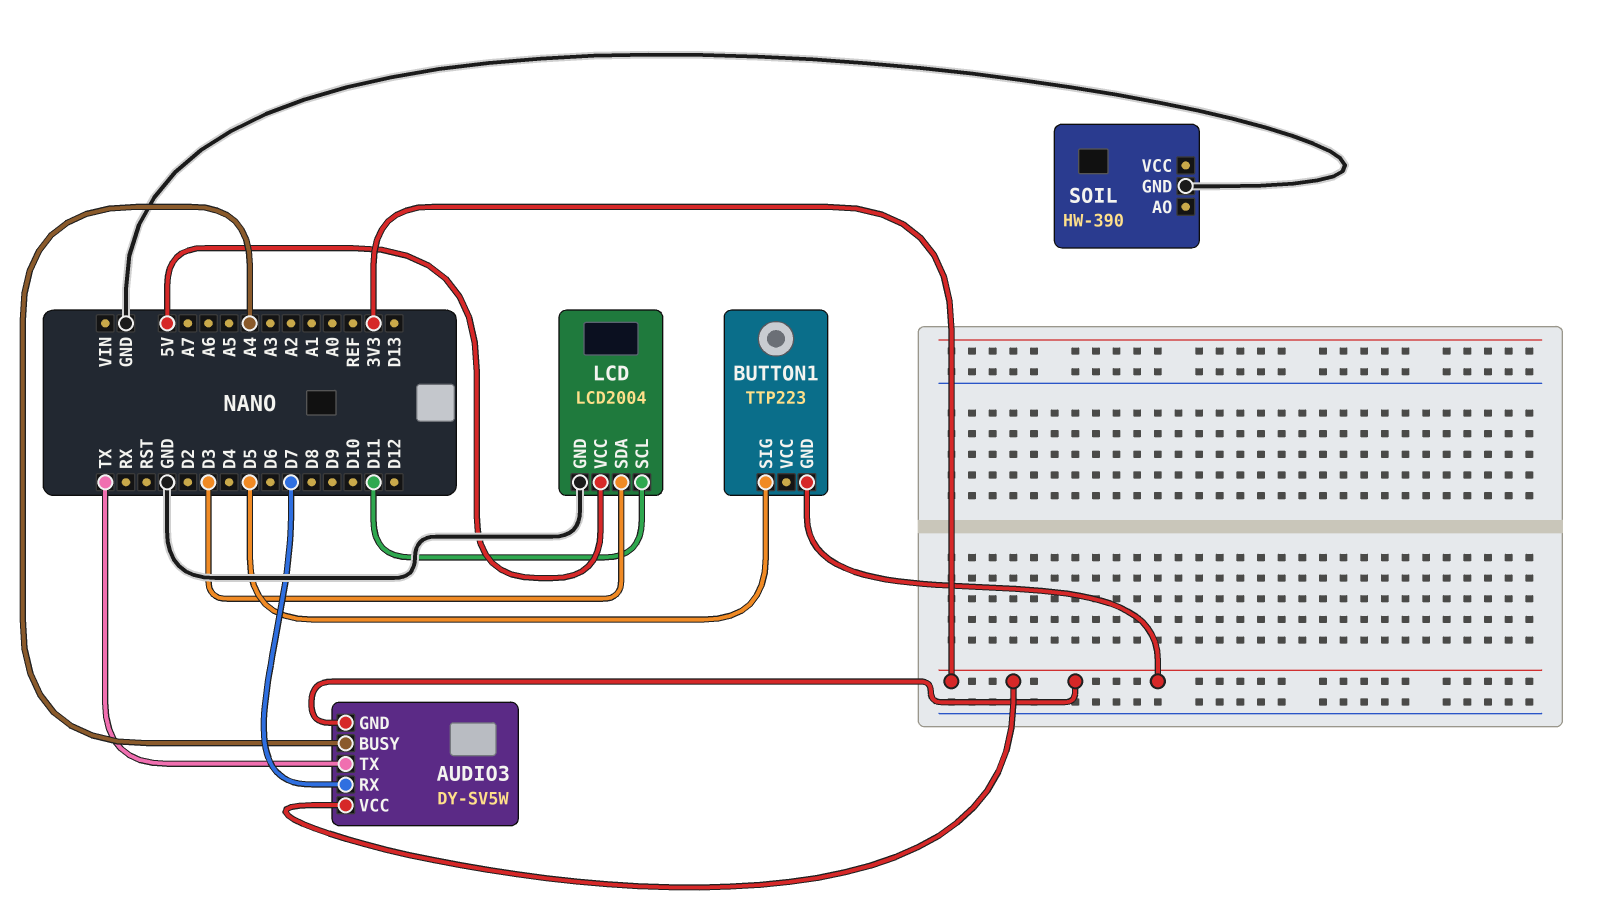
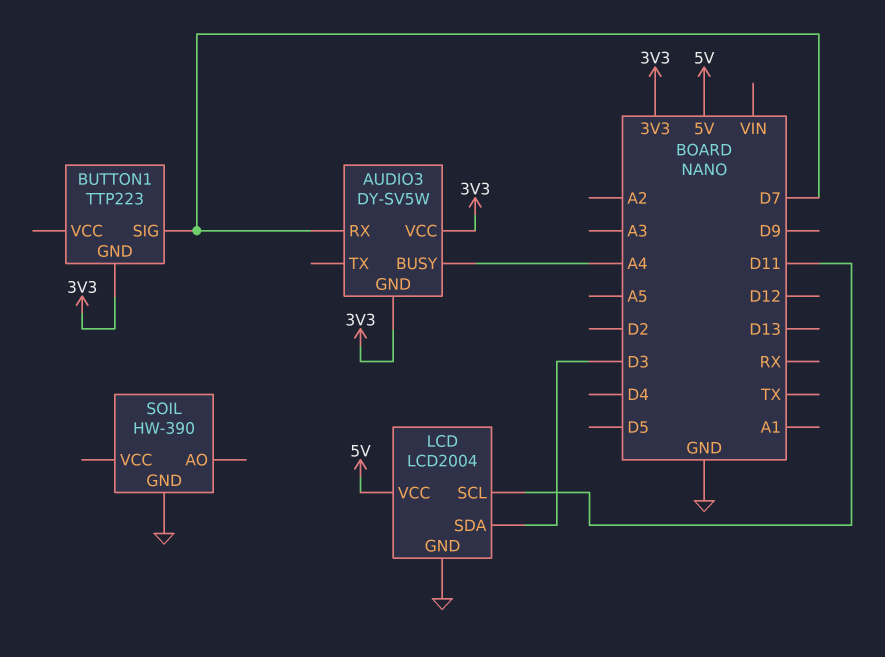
AUDIO3 pin TX: TX -> none
BUTTON1 pin SIG: D5 -> D7

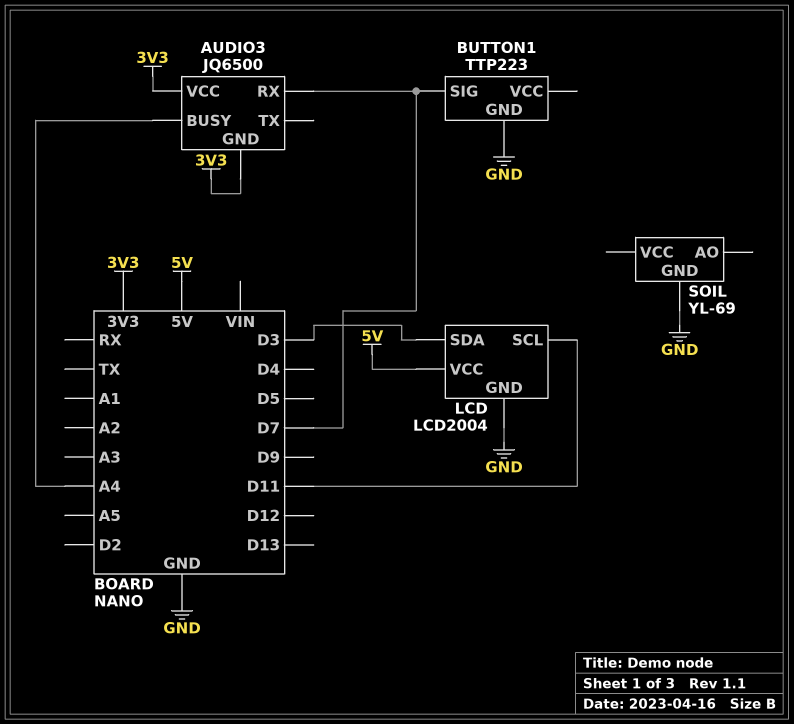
AUDIO3: DY-SV5W -> JQ6500
BUTTON1 pin GND: 3V3 -> GND
SOIL: HW-390 -> YL-69

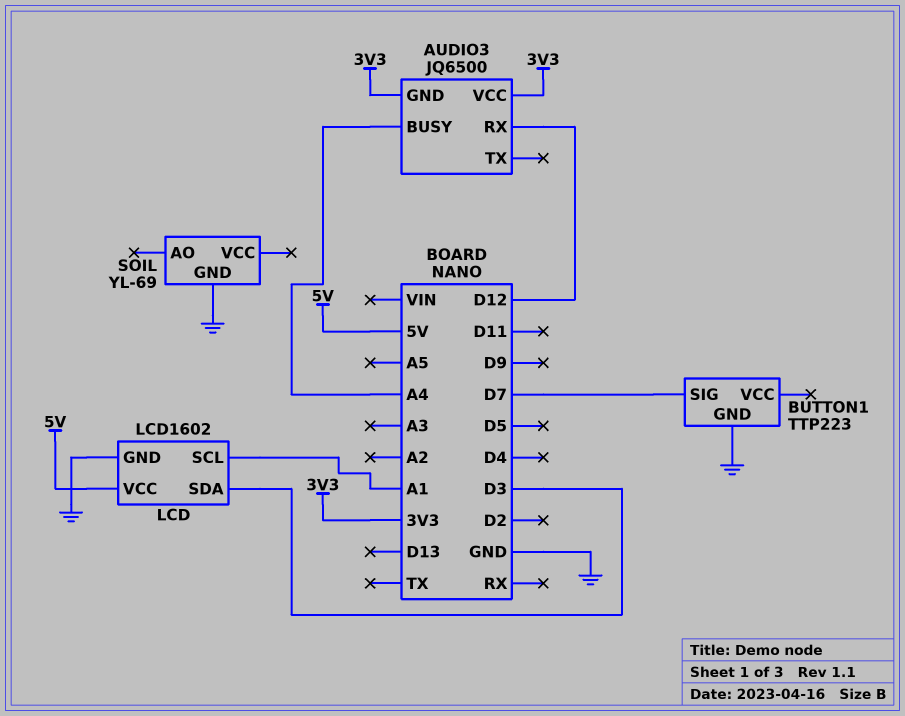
AUDIO3 pin RX: D7 -> D12
LCD: LCD2004 -> LCD1602
LCD pin SCL: D11 -> A1

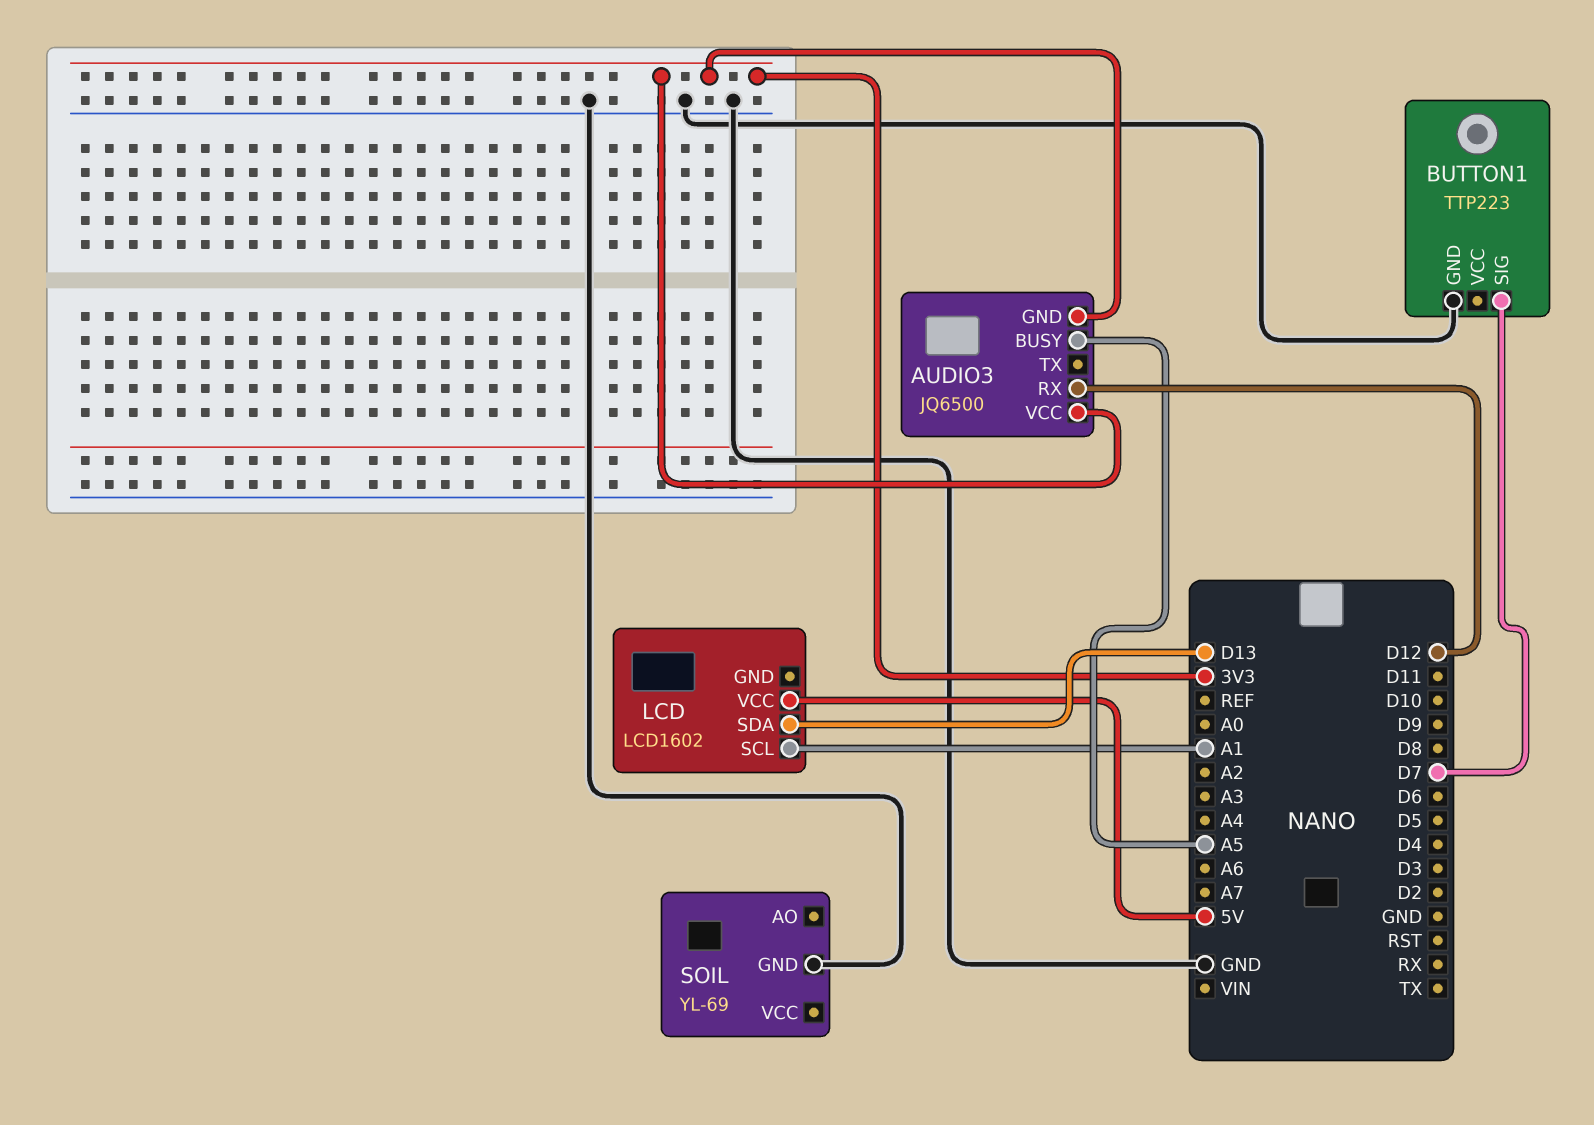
AUDIO3 pin BUSY: A4 -> A5
LCD pin GND: GND -> none
LCD pin SDA: D3 -> D13

